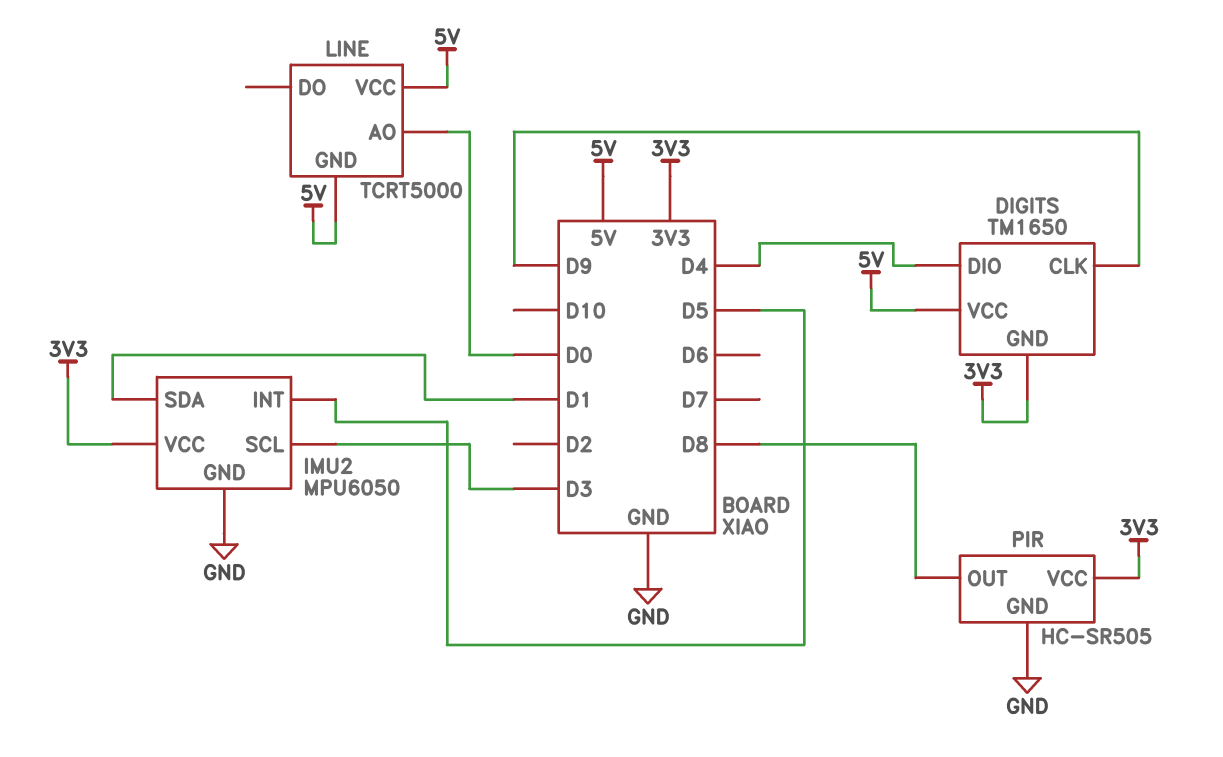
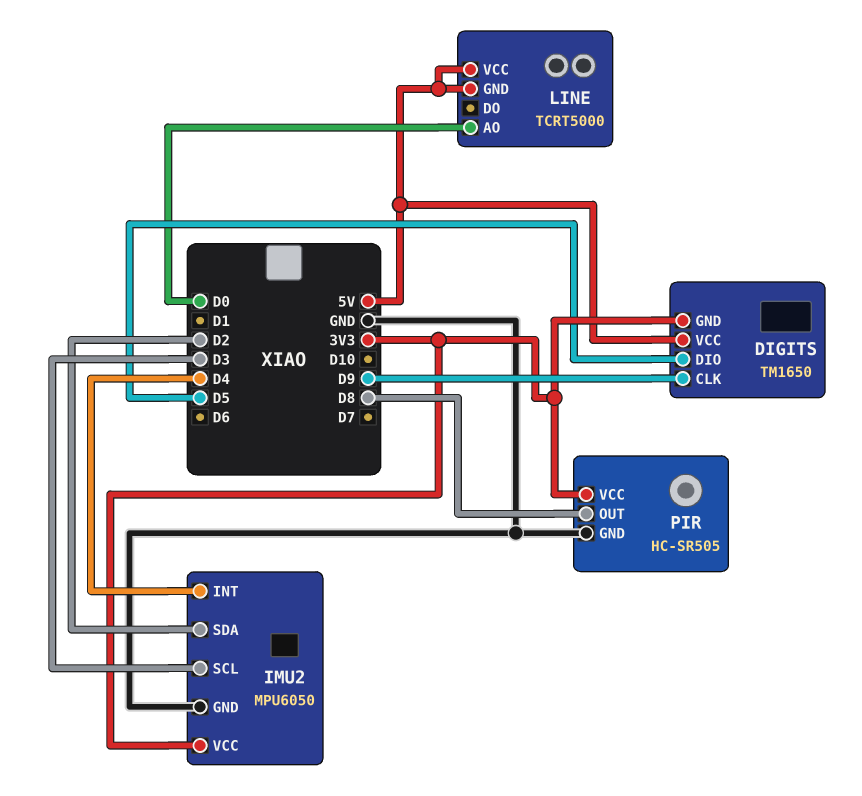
DIGITS pin DIO: D4 -> D5
IMU2 pin INT: D5 -> D4
IMU2 pin SDA: D1 -> D2

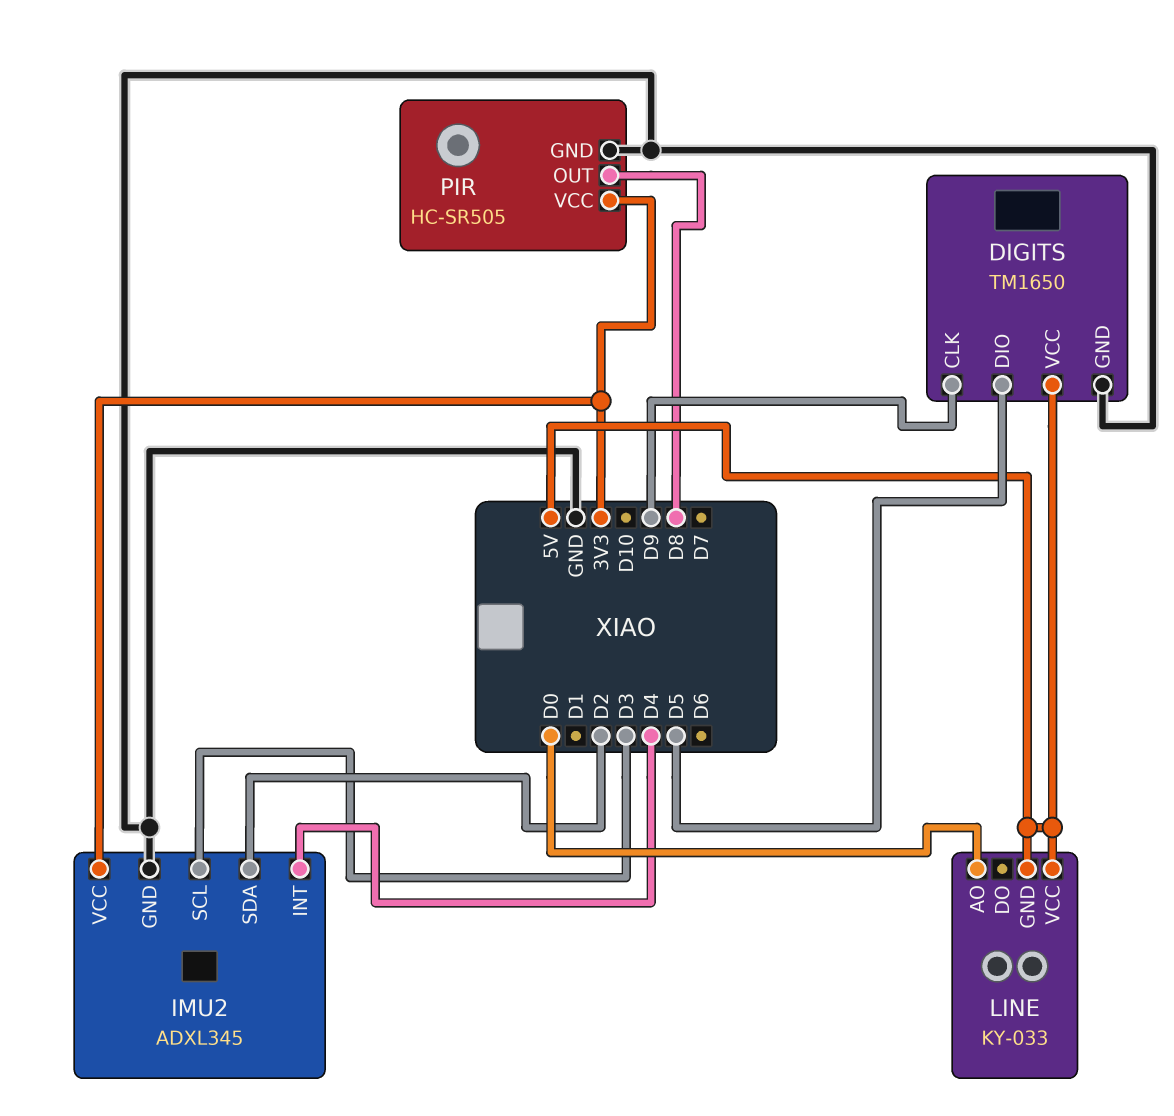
DIGITS pin GND: 3V3 -> GND
IMU2: MPU6050 -> ADXL345
LINE: TCRT5000 -> KY-033

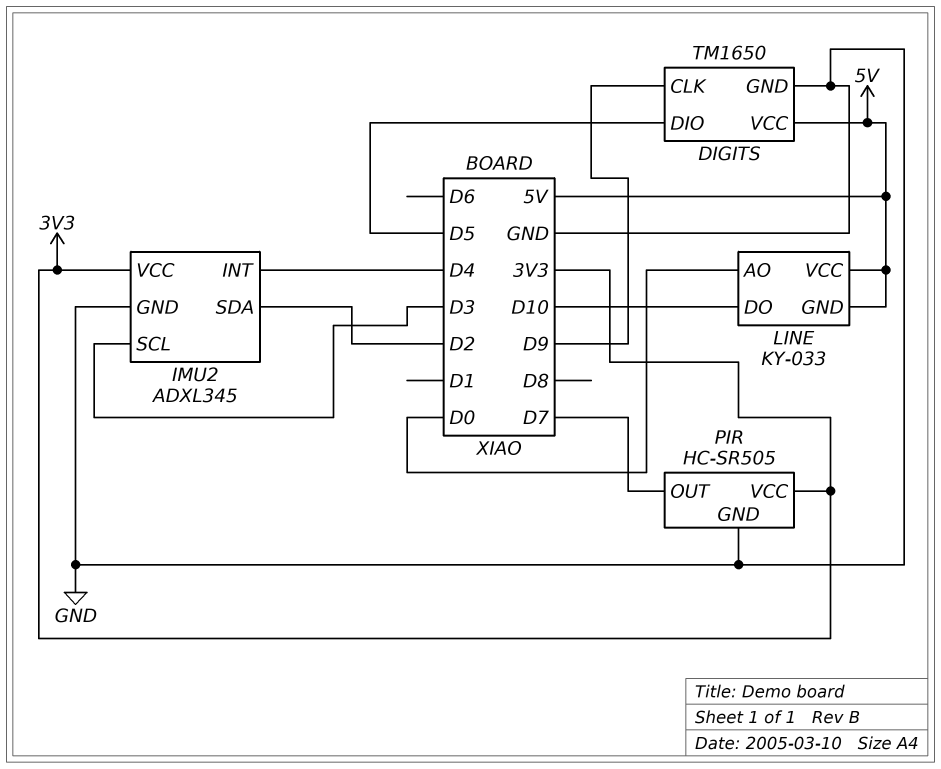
LINE pin DO: none -> D10
PIR pin OUT: D8 -> D7

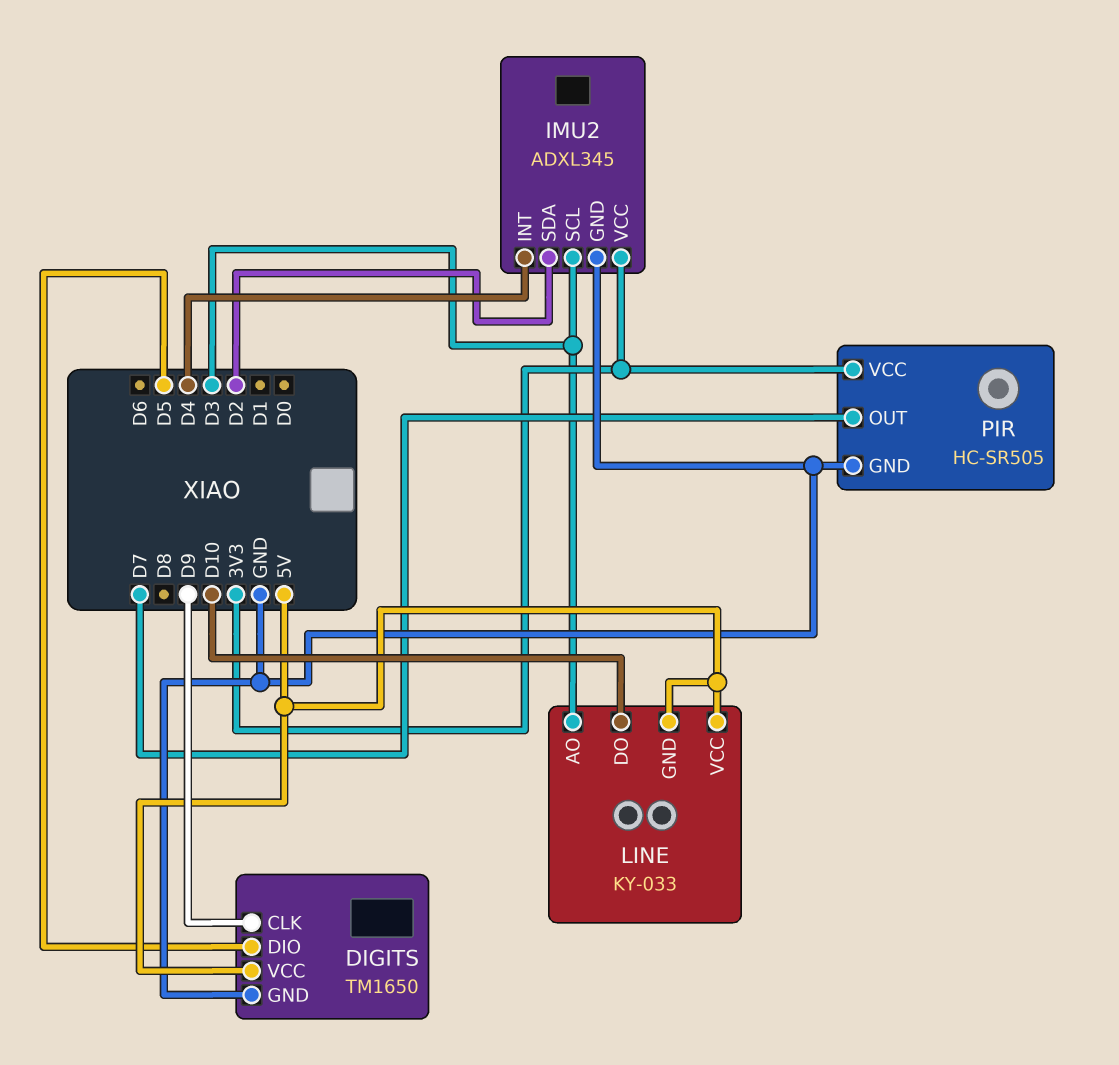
LINE pin AO: D0 -> D3

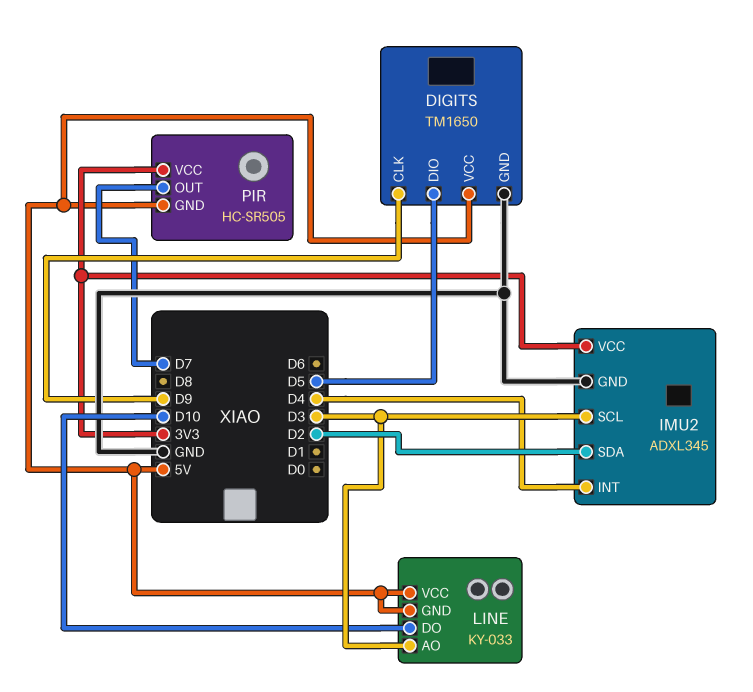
PIR pin GND: GND -> 5V

